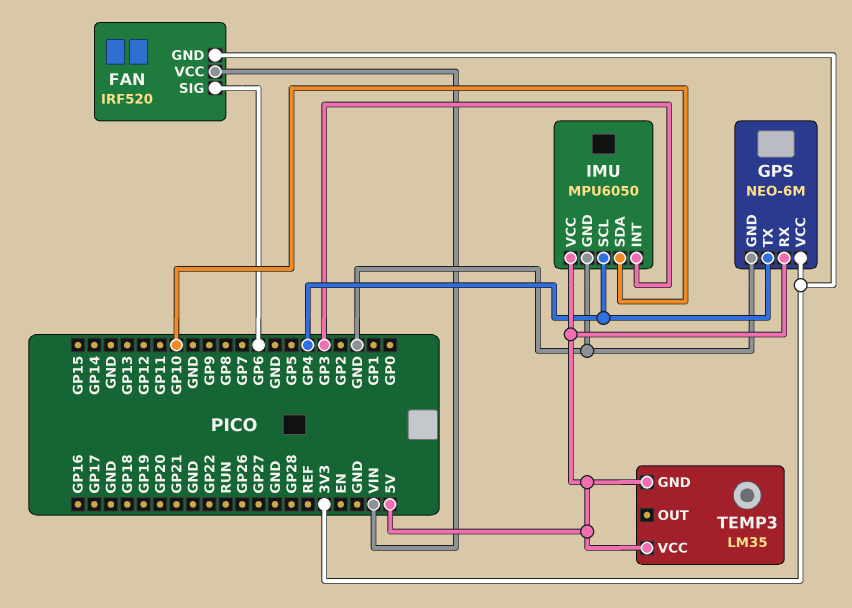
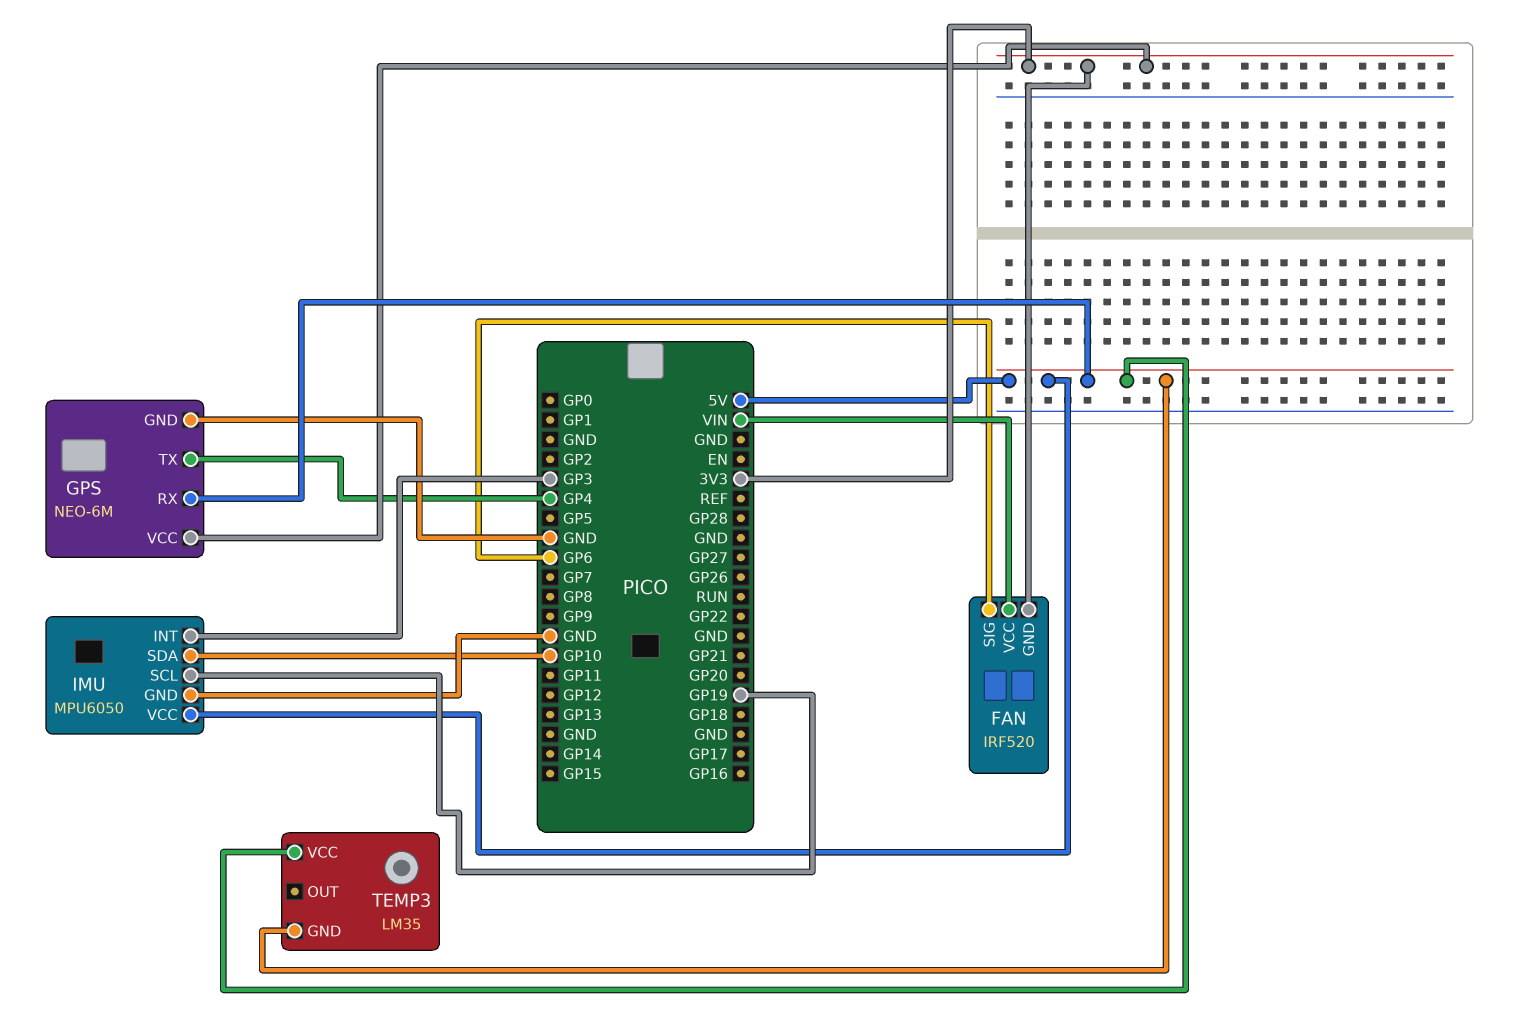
IMU pin SCL: GP4 -> GP19

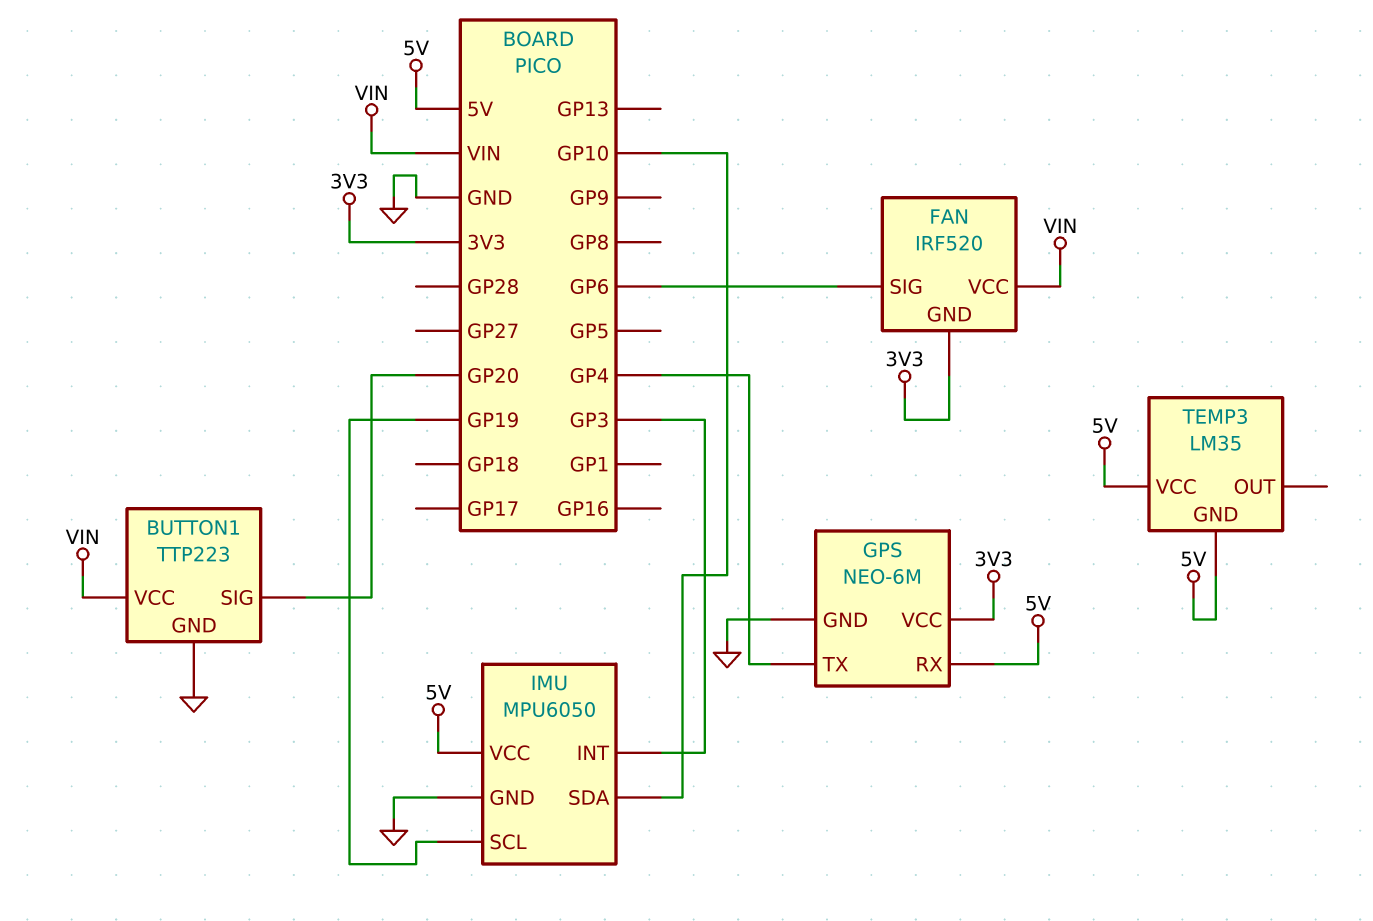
BUTTON1: none -> TTP223
BUTTON1 pin GND: none -> GND
BUTTON1 pin SIG: none -> GP20
BUTTON1 pin VCC: none -> VIN

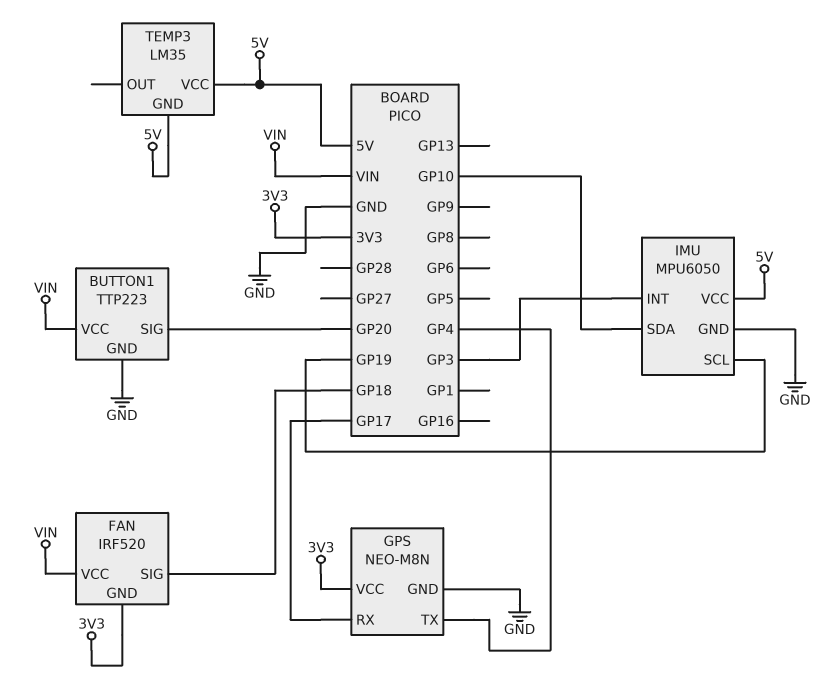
FAN pin SIG: GP6 -> GP18
GPS: NEO-6M -> NEO-M8N
GPS pin RX: 5V -> GP17

